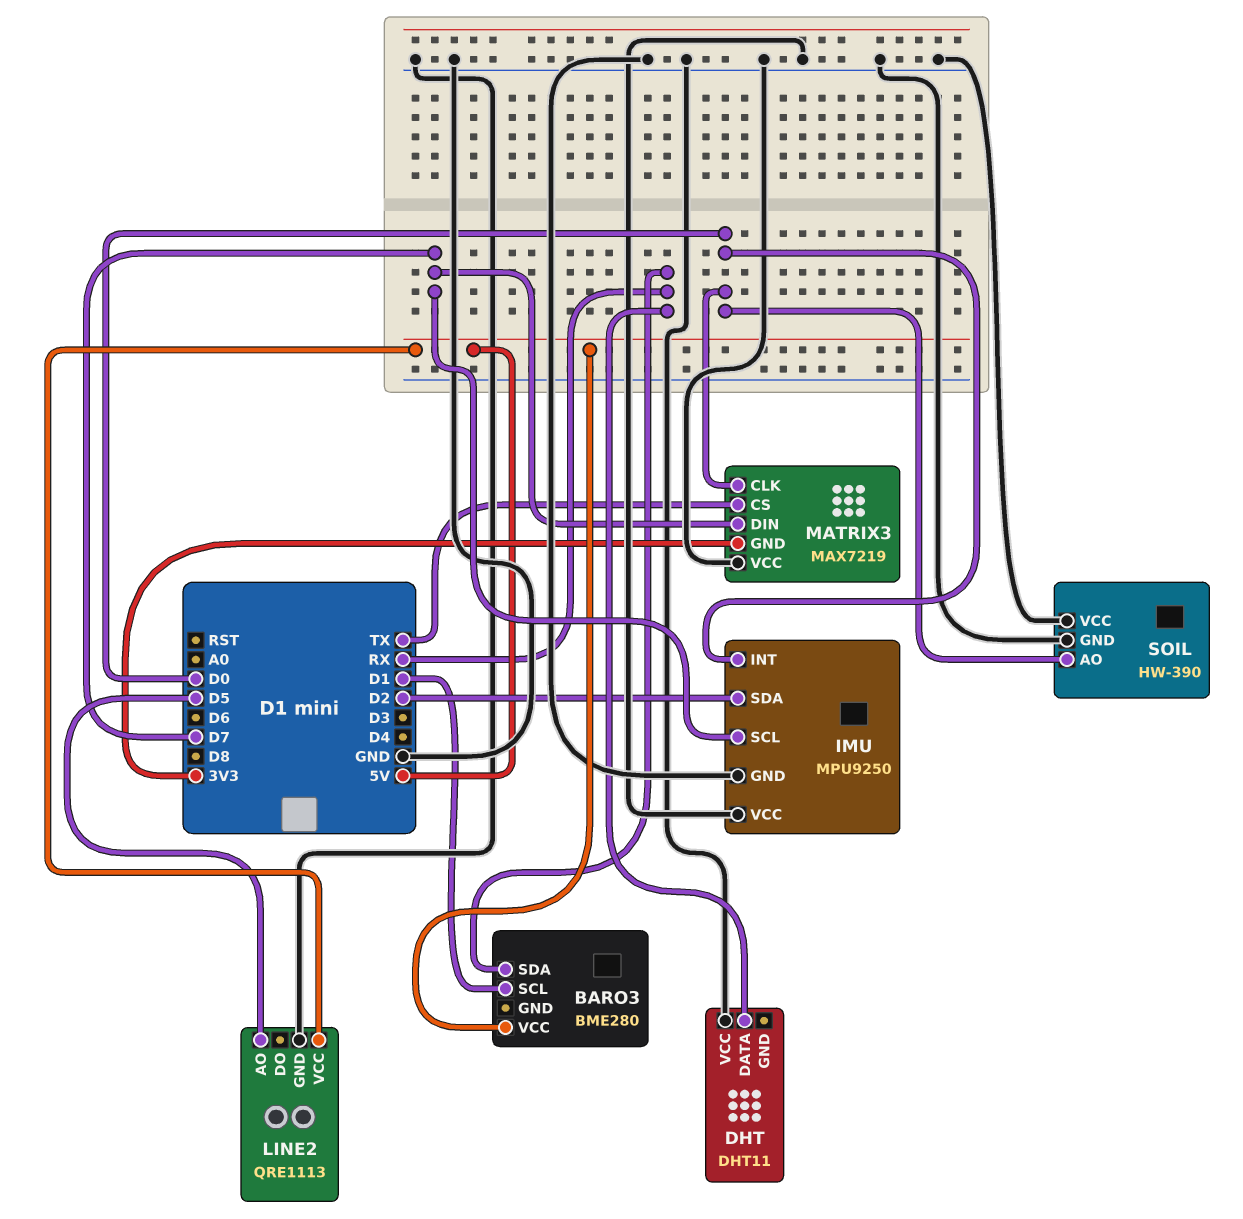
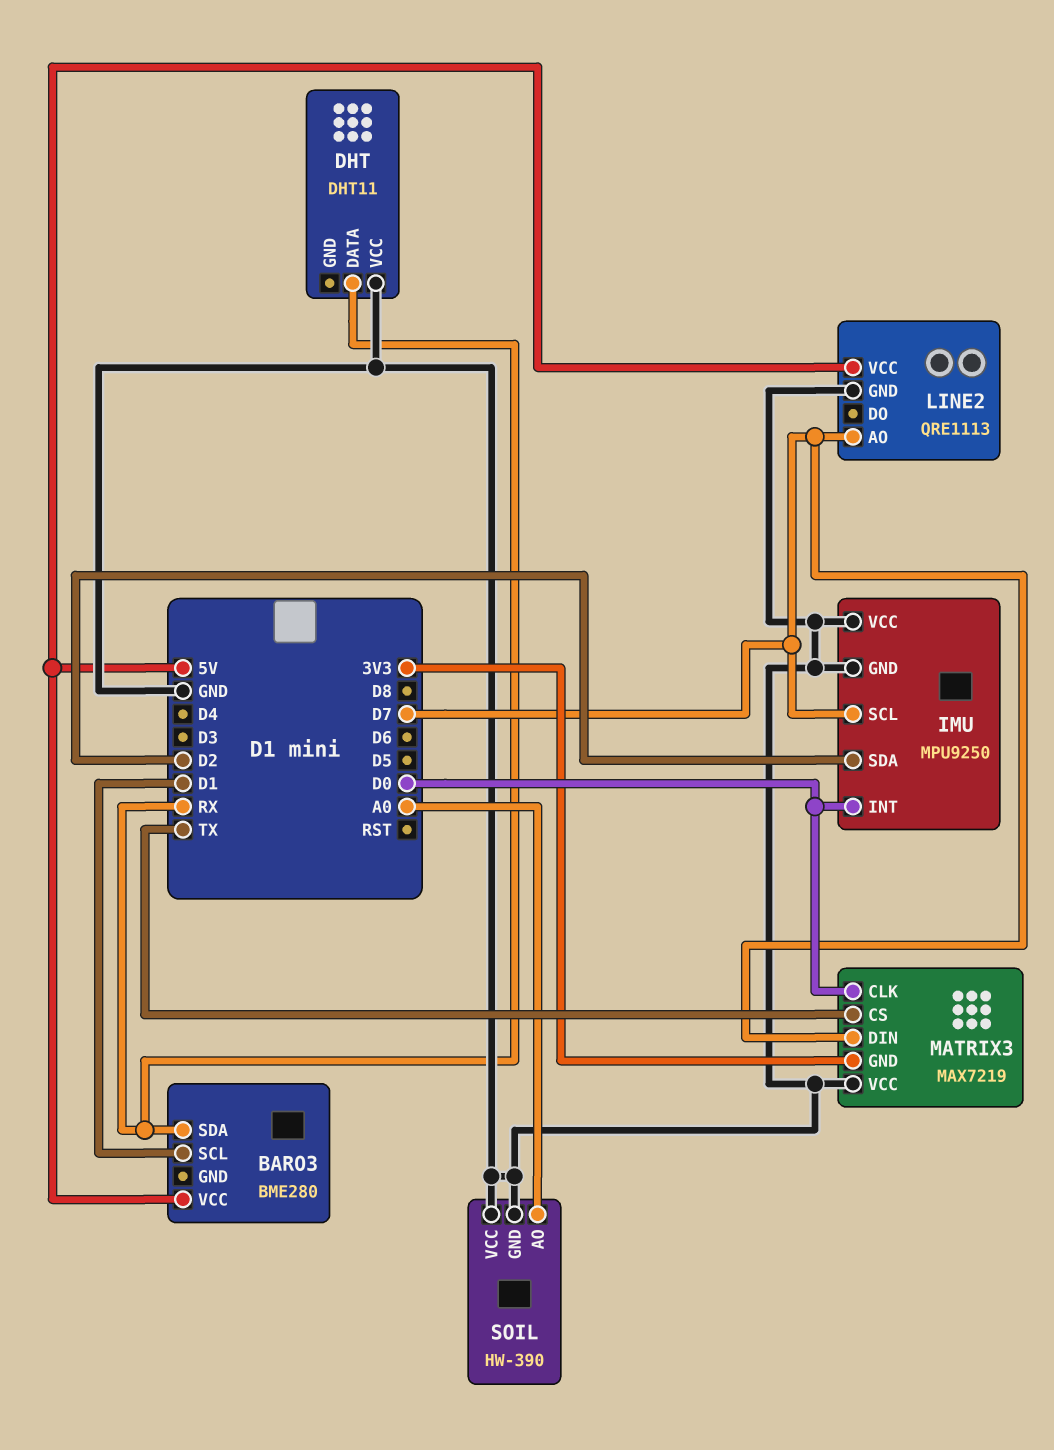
LINE2 pin AO: D5 -> D7
SOIL pin AO: D0 -> A0

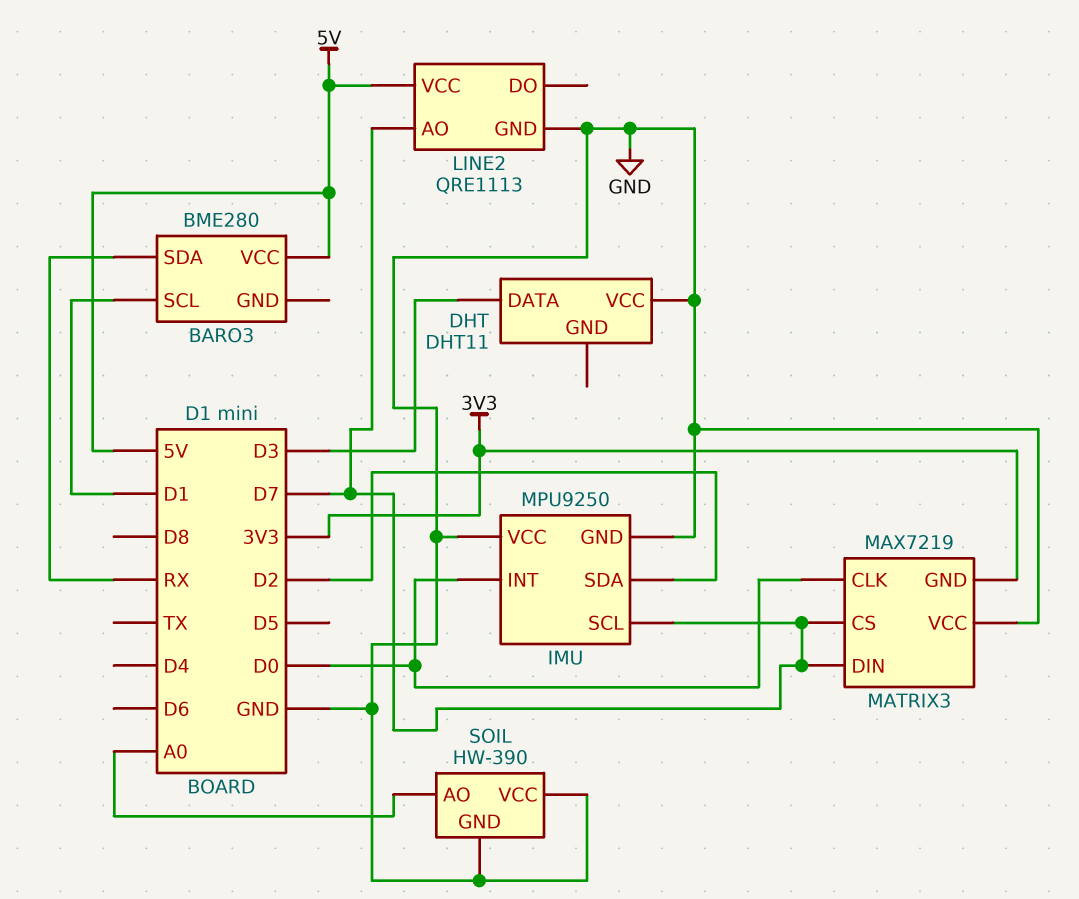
DHT pin DATA: RX -> D3
MATRIX3 pin CS: TX -> D7

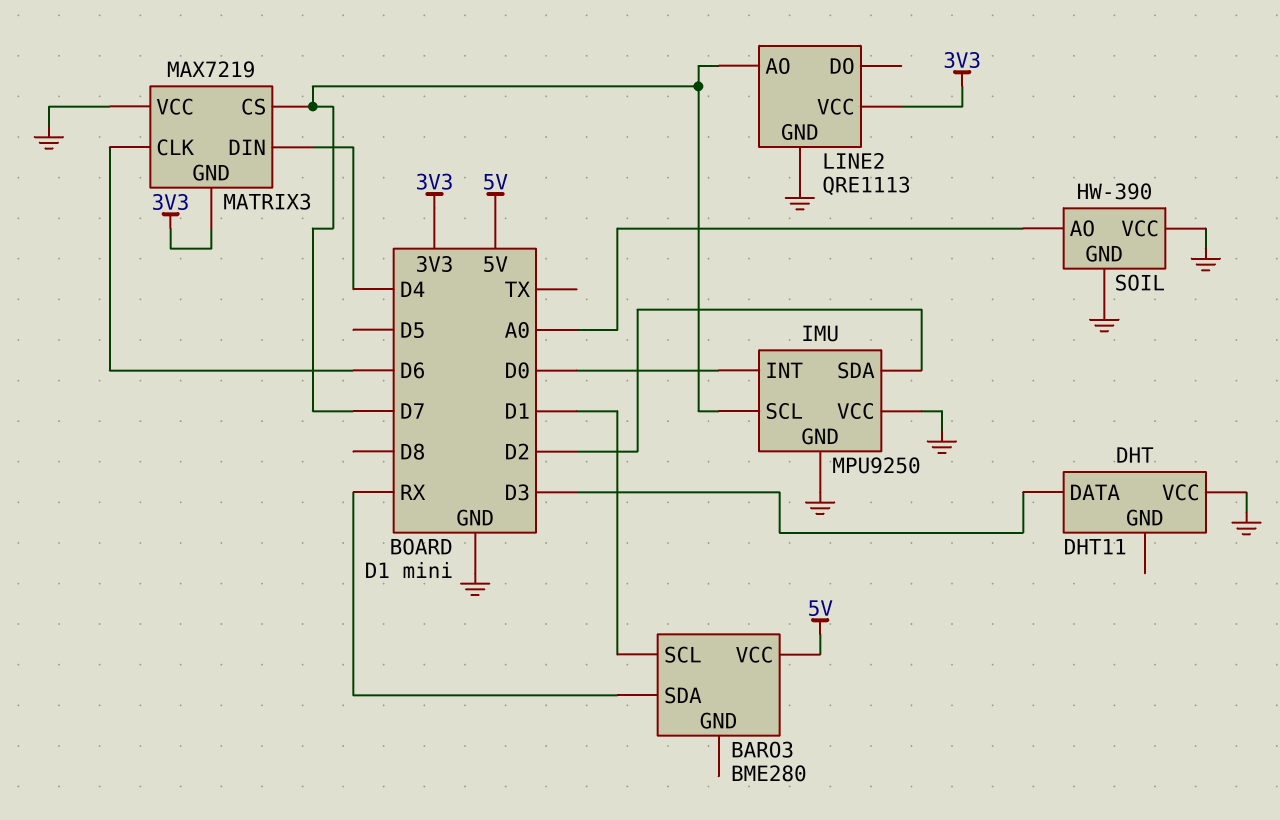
LINE2 pin VCC: 5V -> 3V3
MATRIX3 pin CLK: D0 -> D6
MATRIX3 pin DIN: D7 -> D4

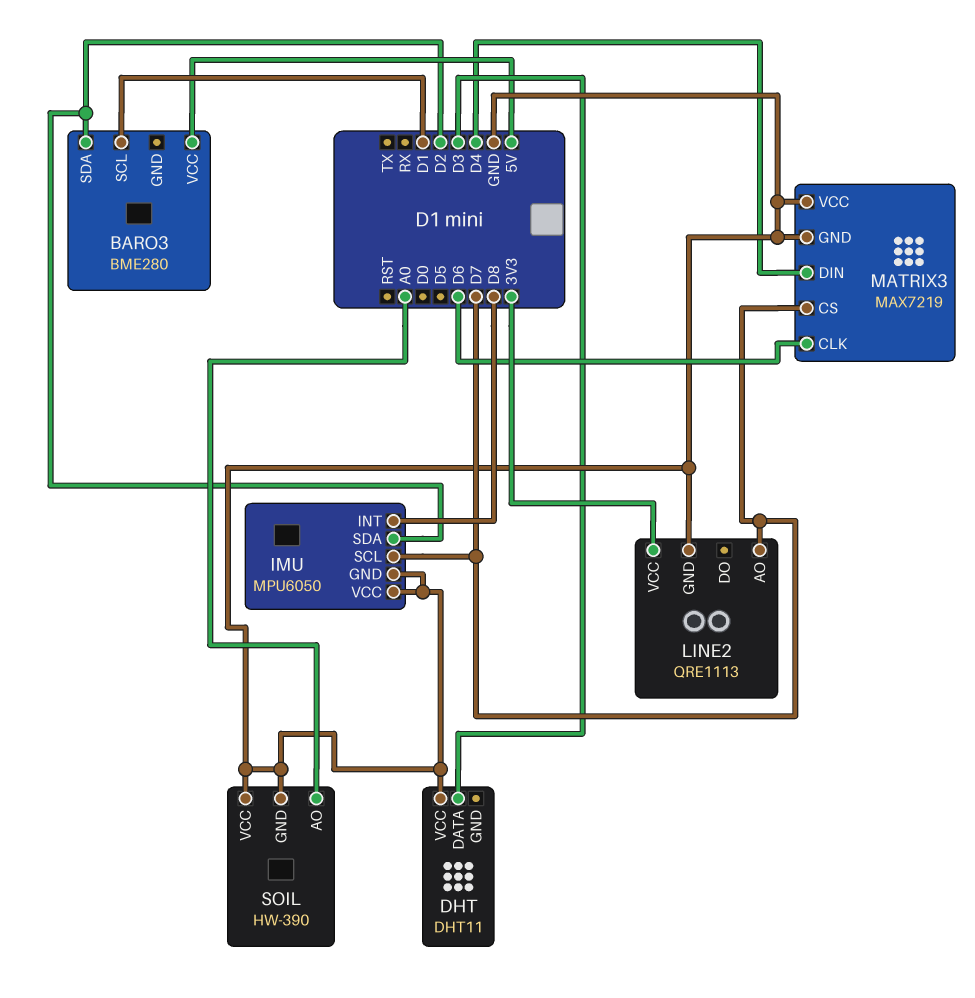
BARO3 pin SDA: RX -> D2
IMU: MPU9250 -> MPU6050
IMU pin INT: D0 -> D8
MATRIX3 pin GND: 3V3 -> GND

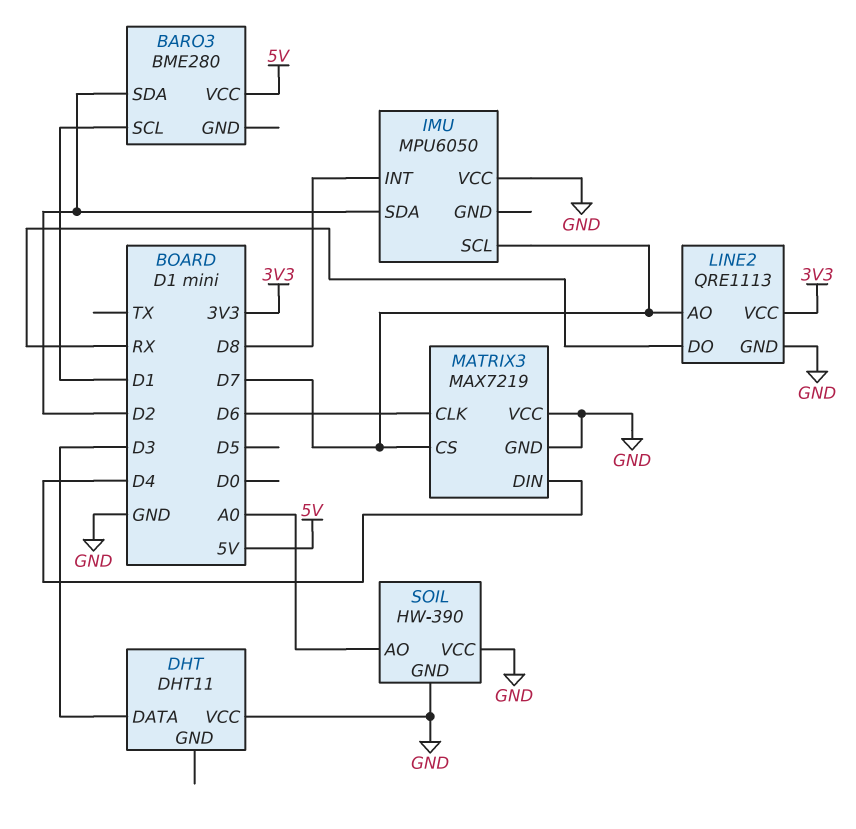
IMU pin GND: GND -> none
LINE2 pin DO: none -> RX

